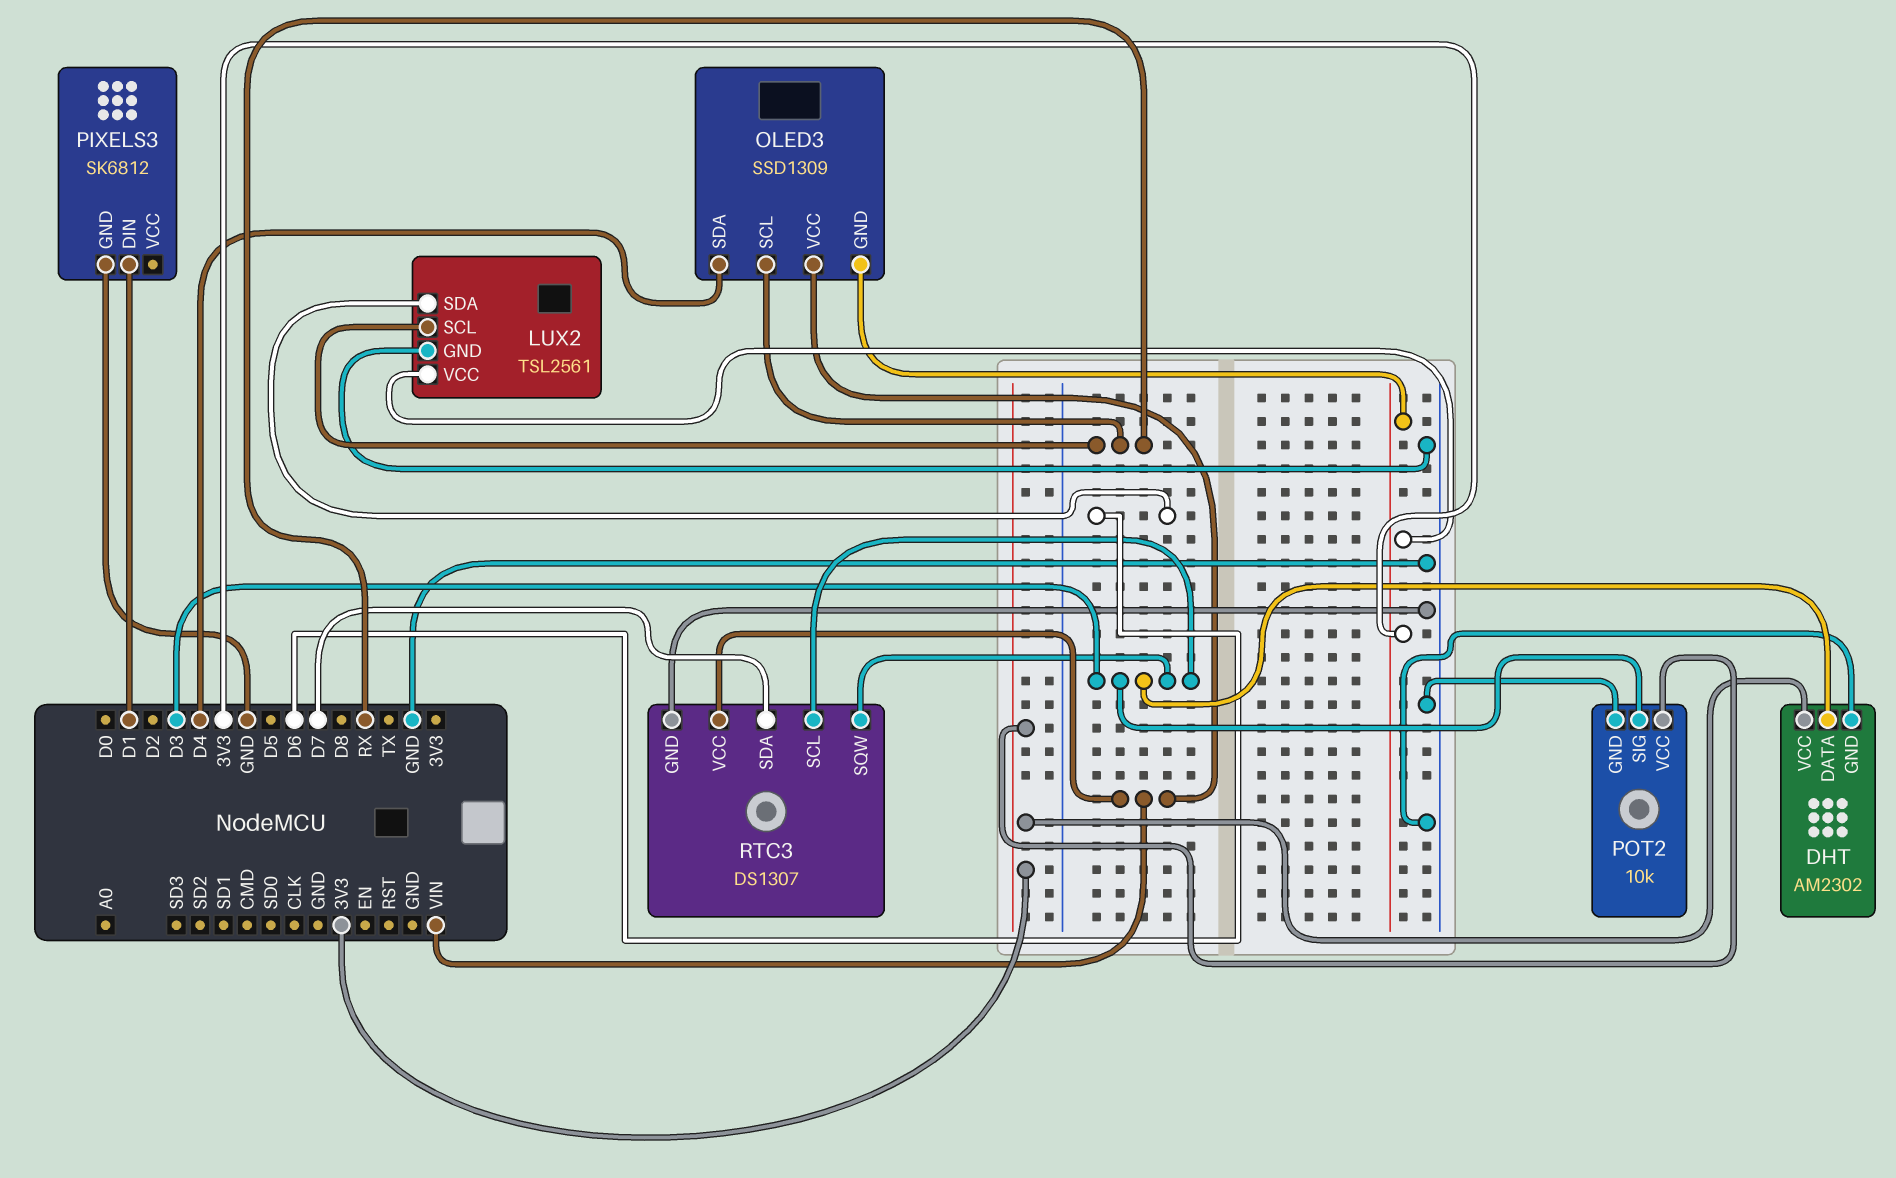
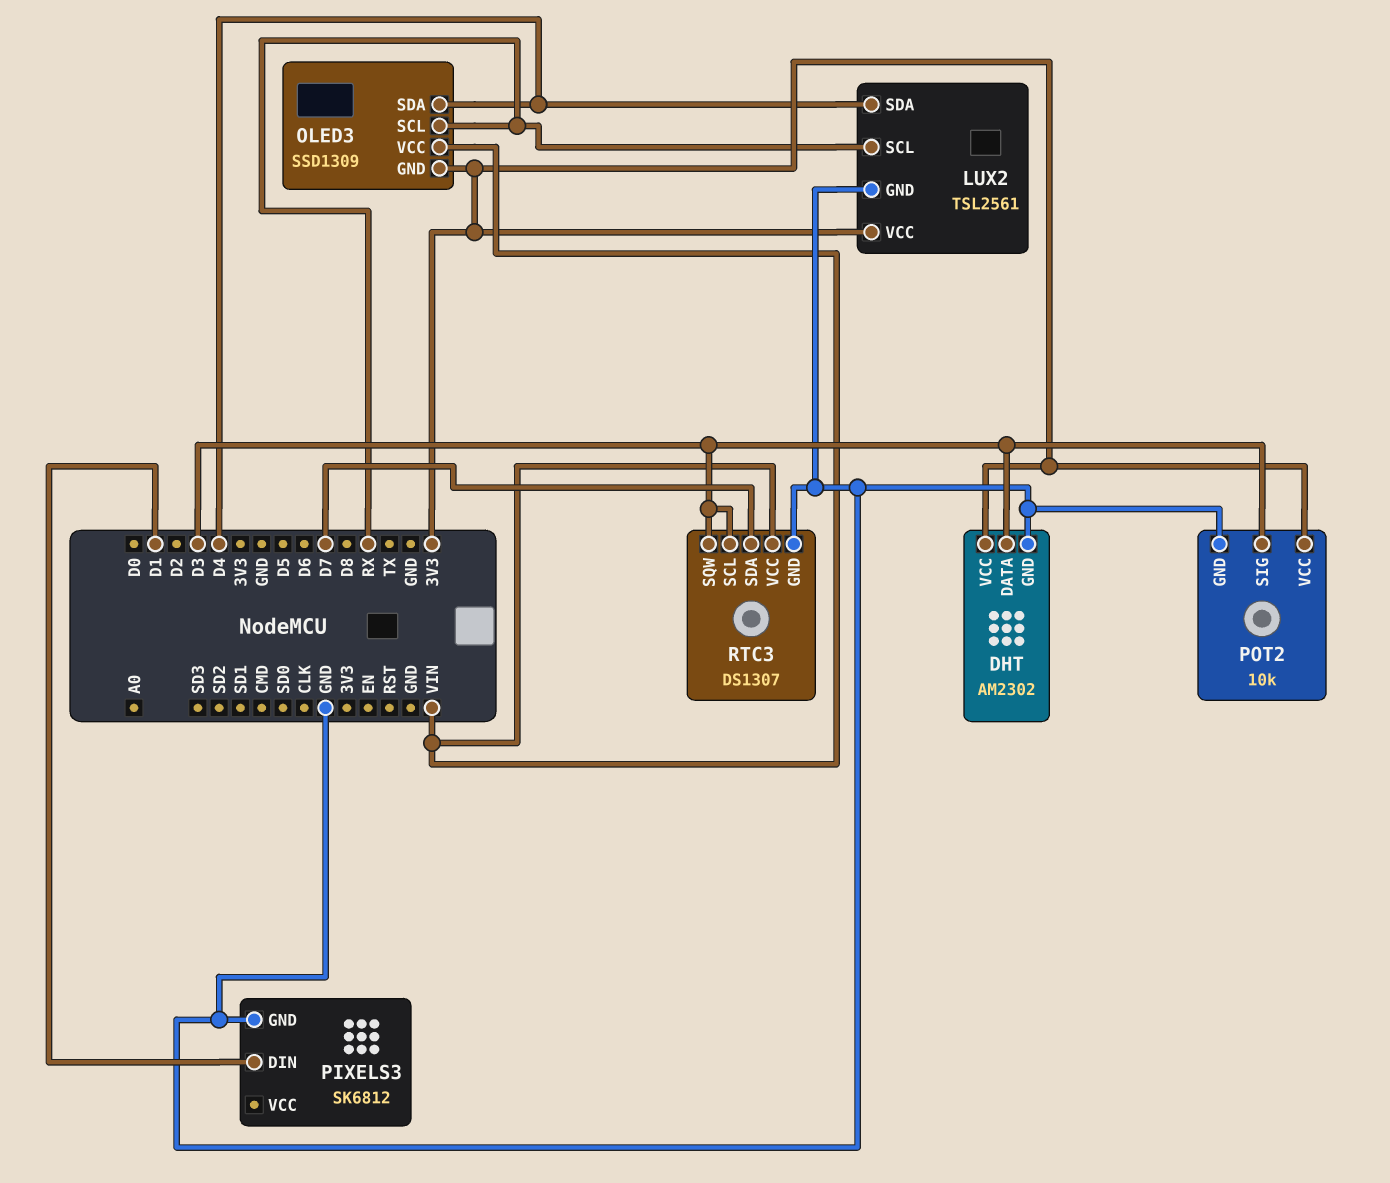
LUX2 pin SDA: D6 -> D4

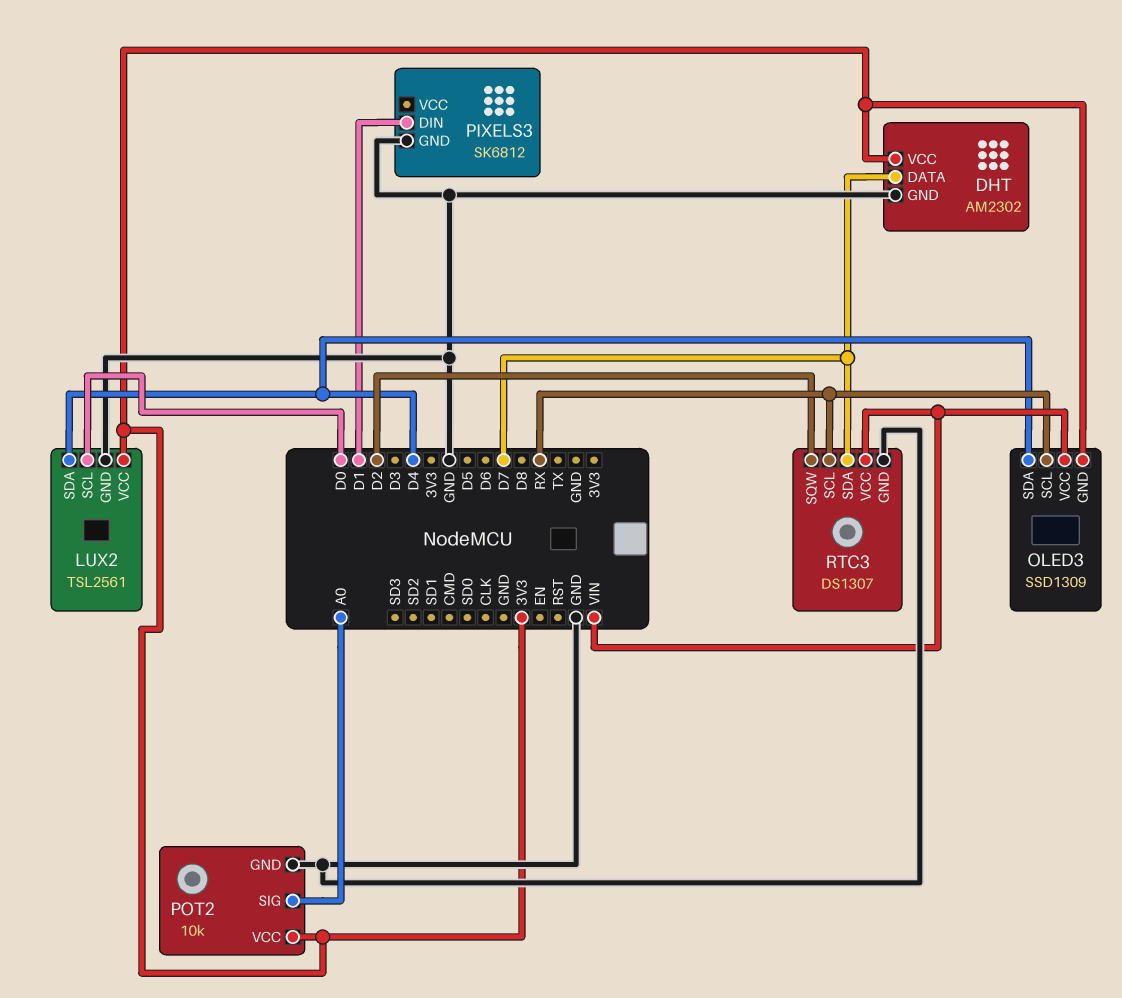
DHT pin DATA: D3 -> D7
LUX2 pin SCL: RX -> D0
POT2 pin SIG: D3 -> A0
RTC3 pin SCL: D3 -> RX
RTC3 pin SQW: D3 -> D2

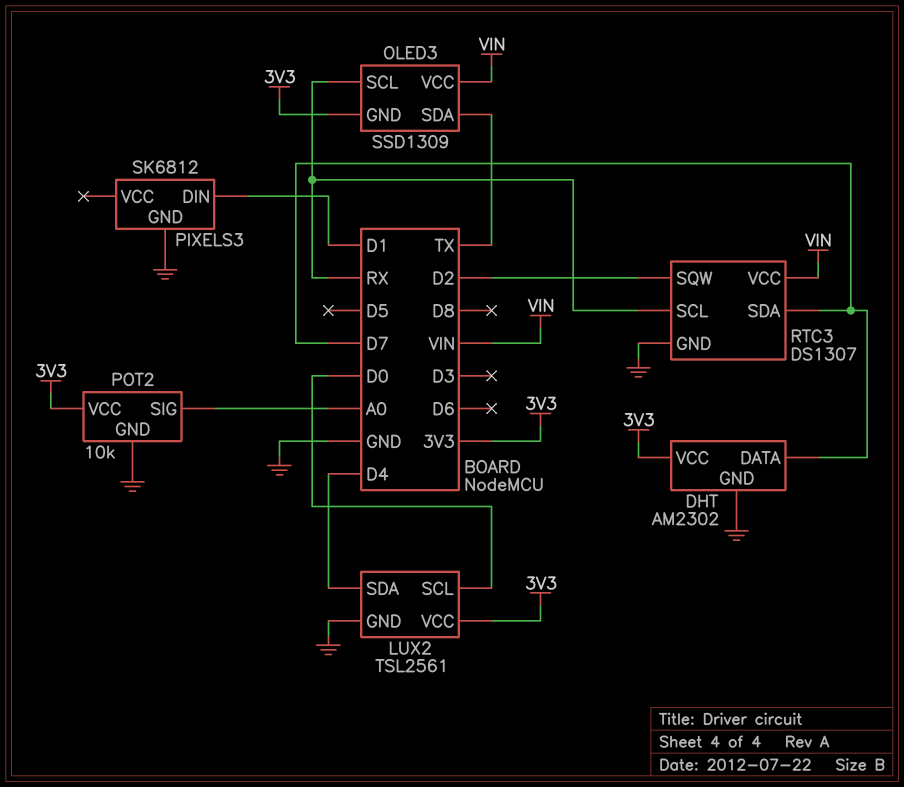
OLED3 pin SDA: D4 -> TX

